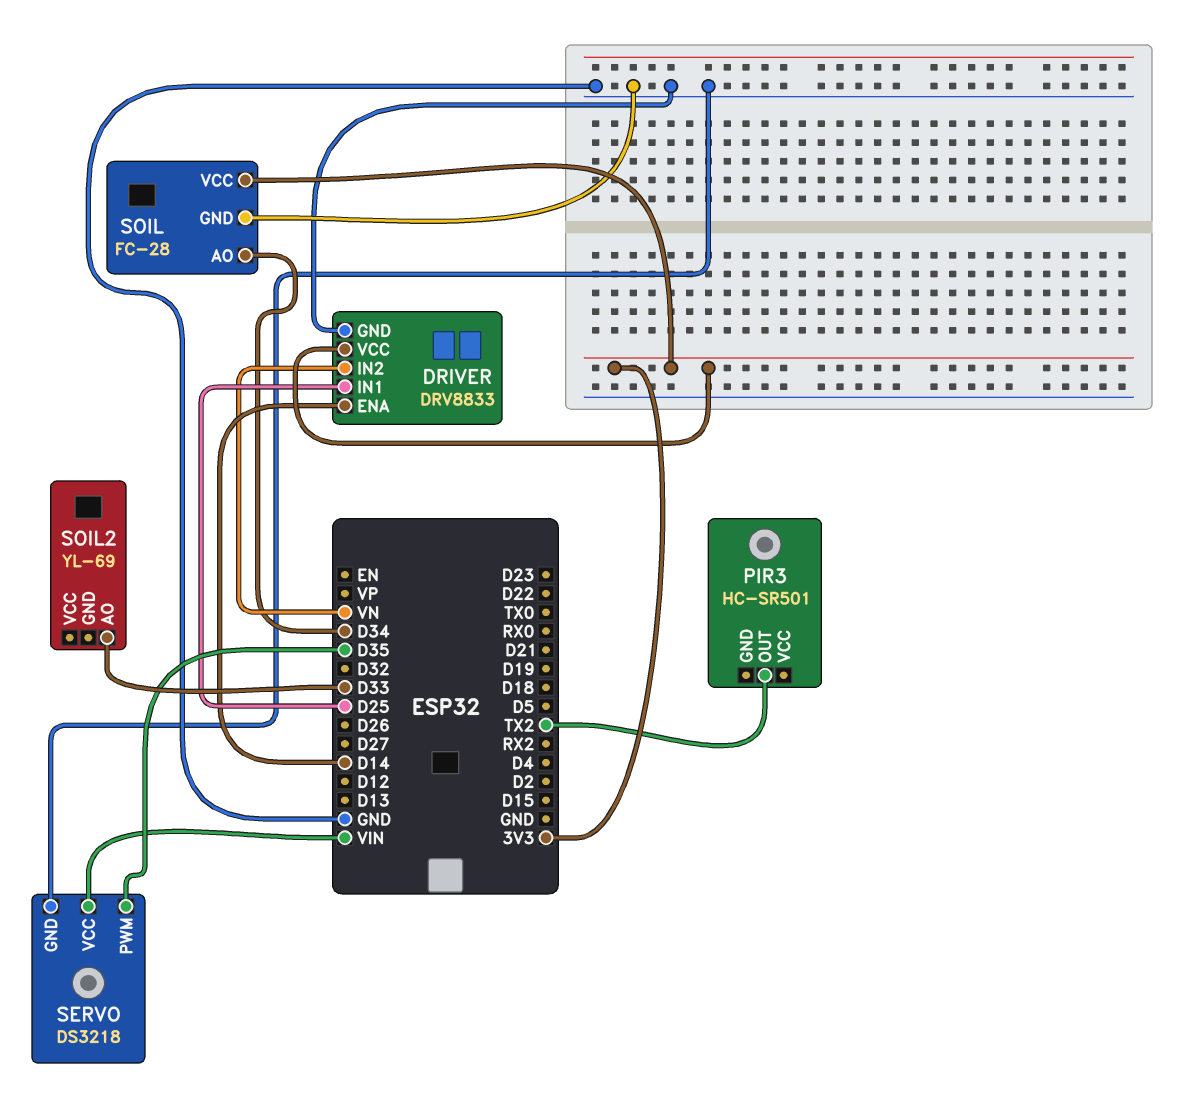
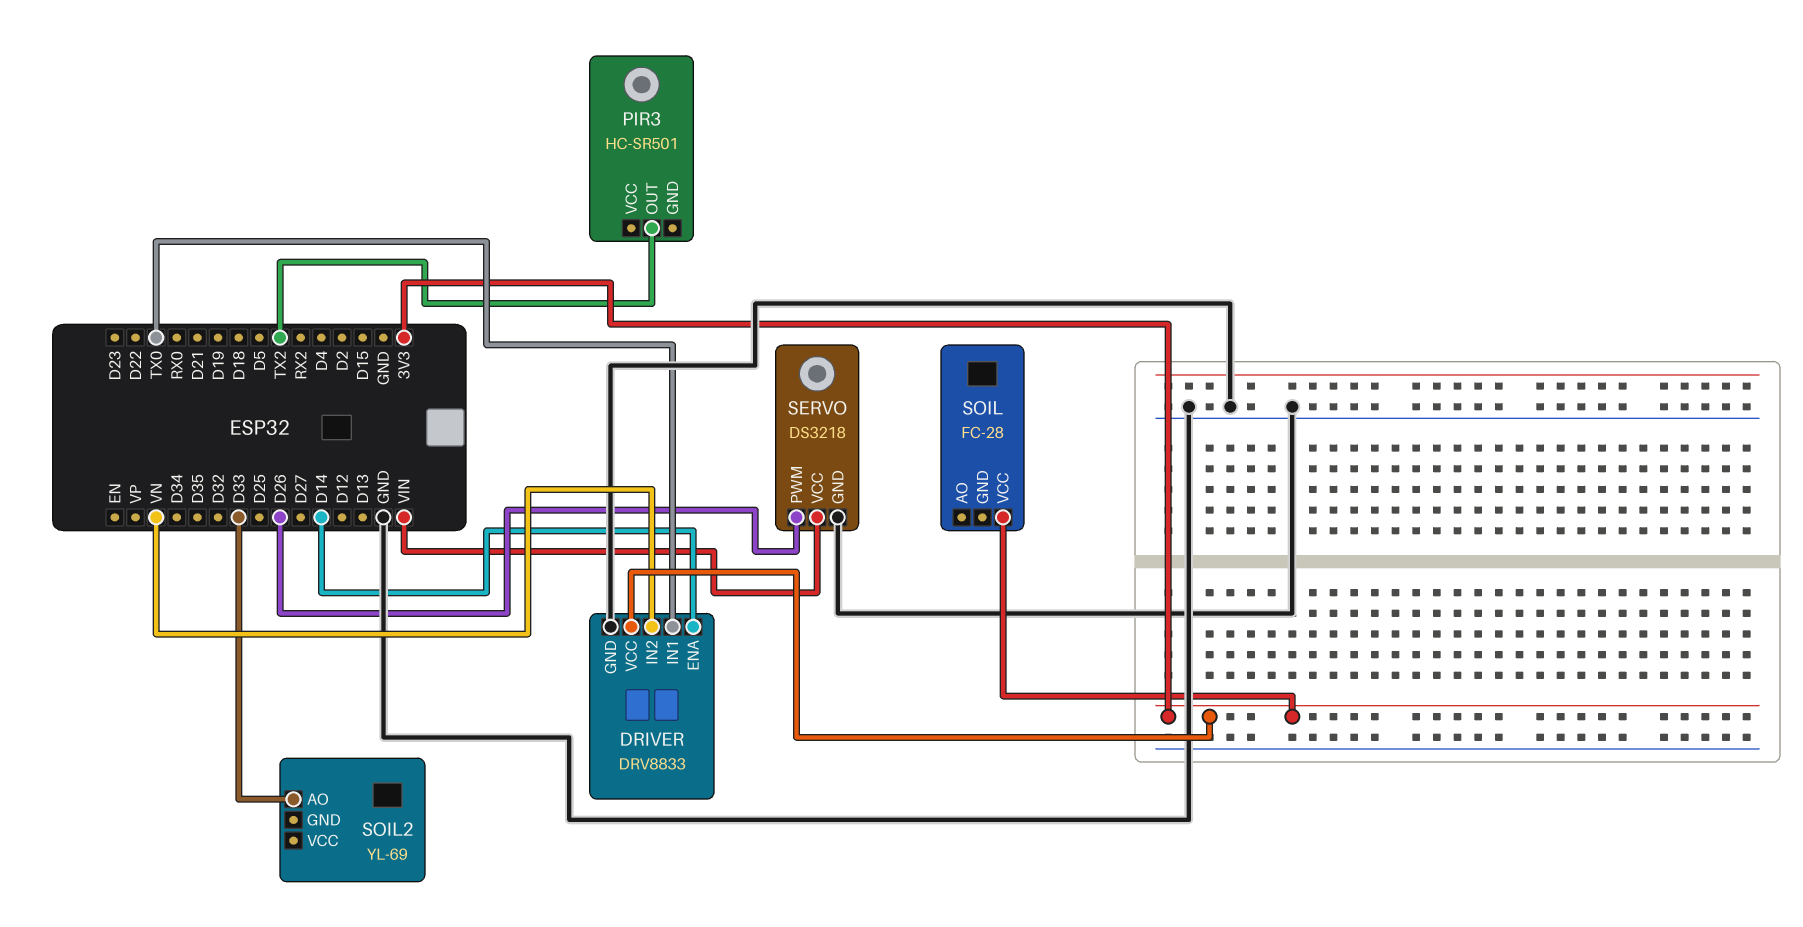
DRIVER pin IN1: D25 -> TX0
SERVO pin PWM: D35 -> D26
SOIL pin AO: D34 -> none
SOIL pin GND: GND -> none

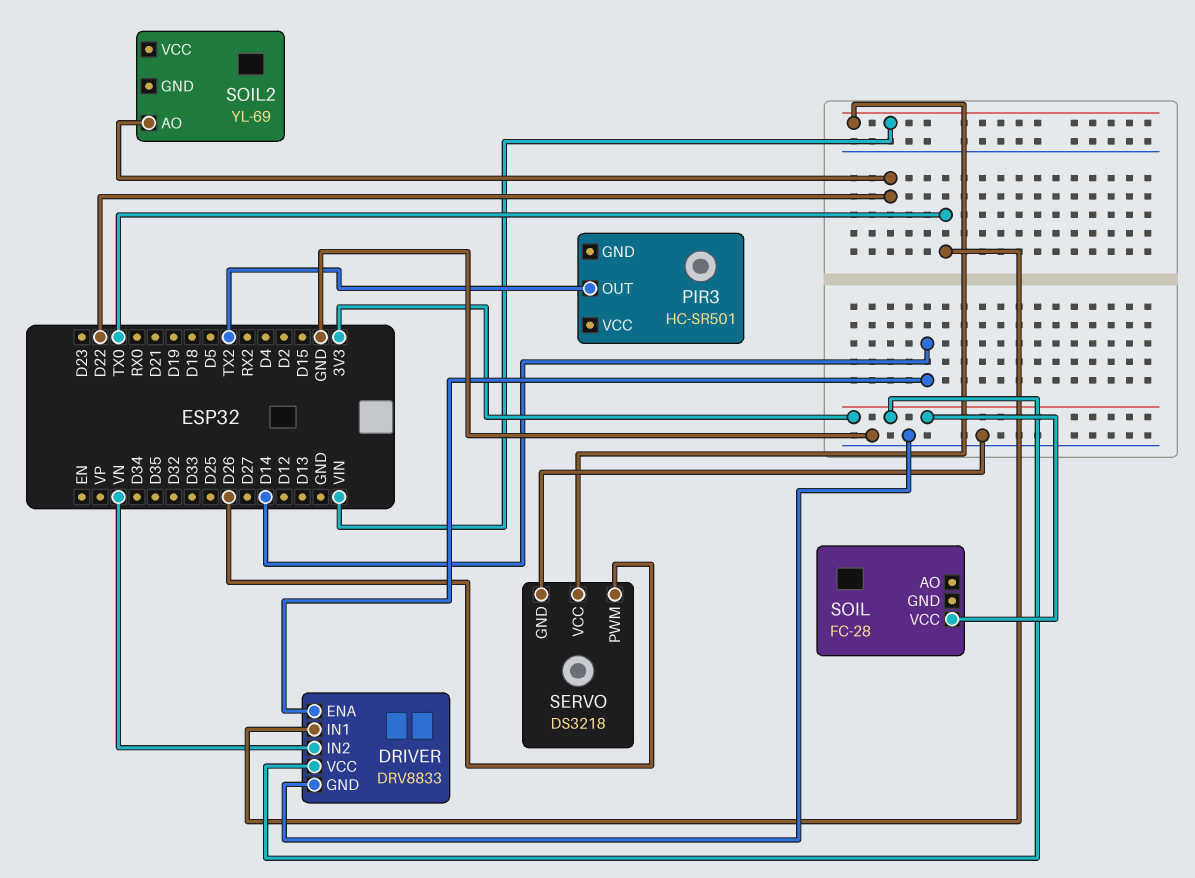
SOIL2 pin AO: D33 -> D22

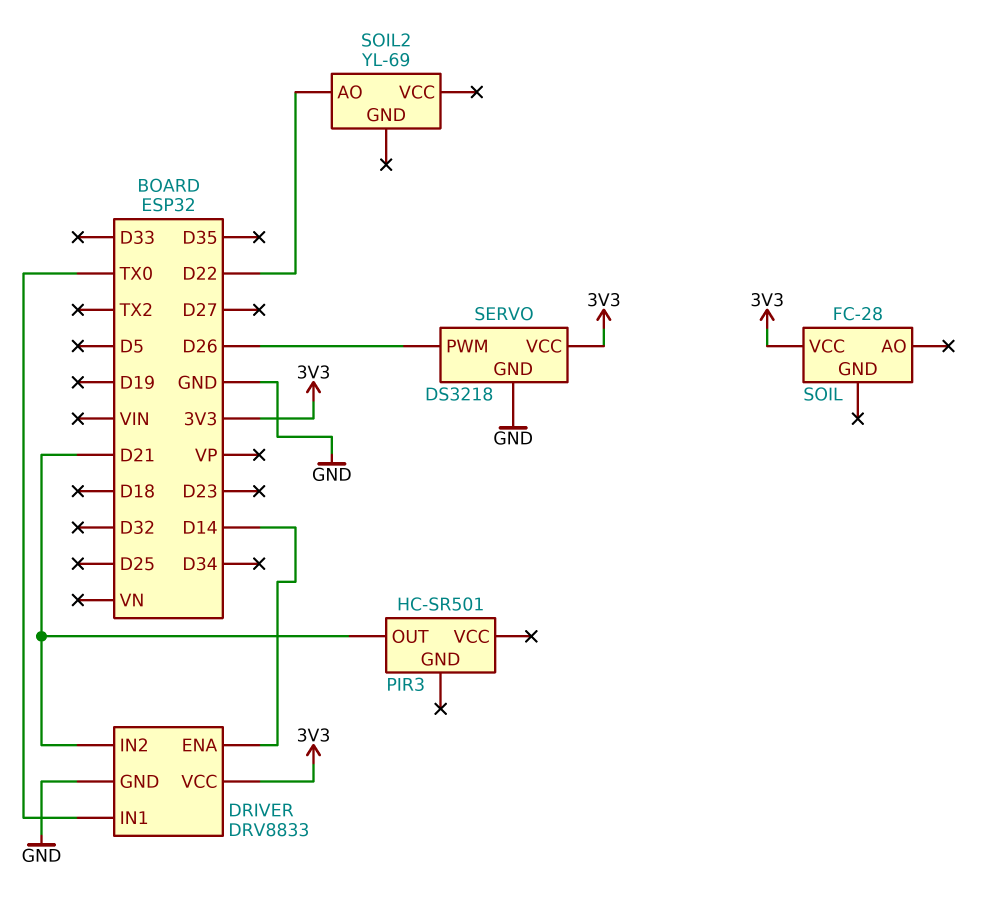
DRIVER pin IN2: VN -> D21
PIR3 pin OUT: TX2 -> D21
SERVO pin VCC: VIN -> 3V3

